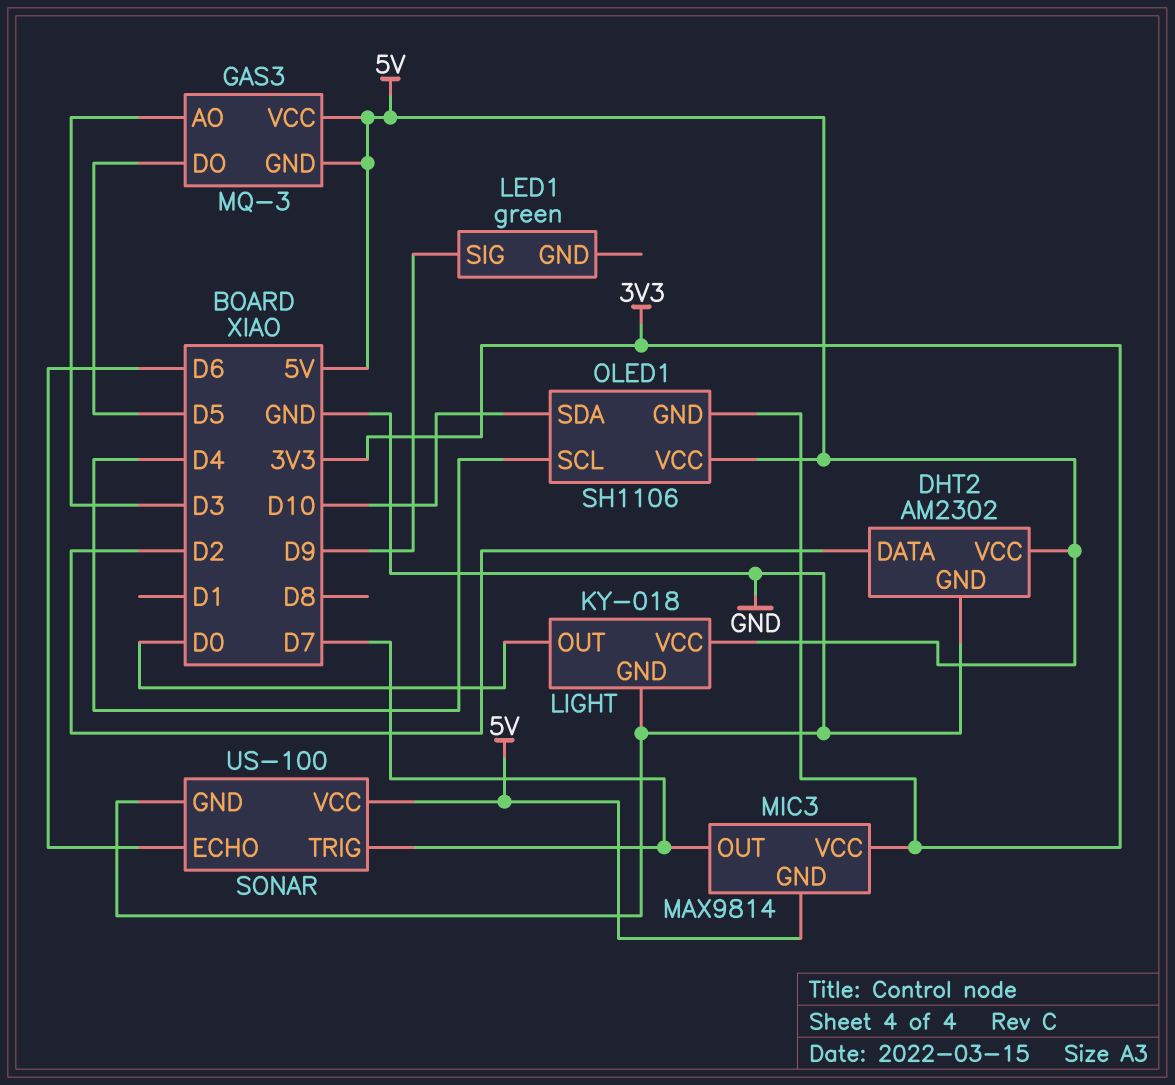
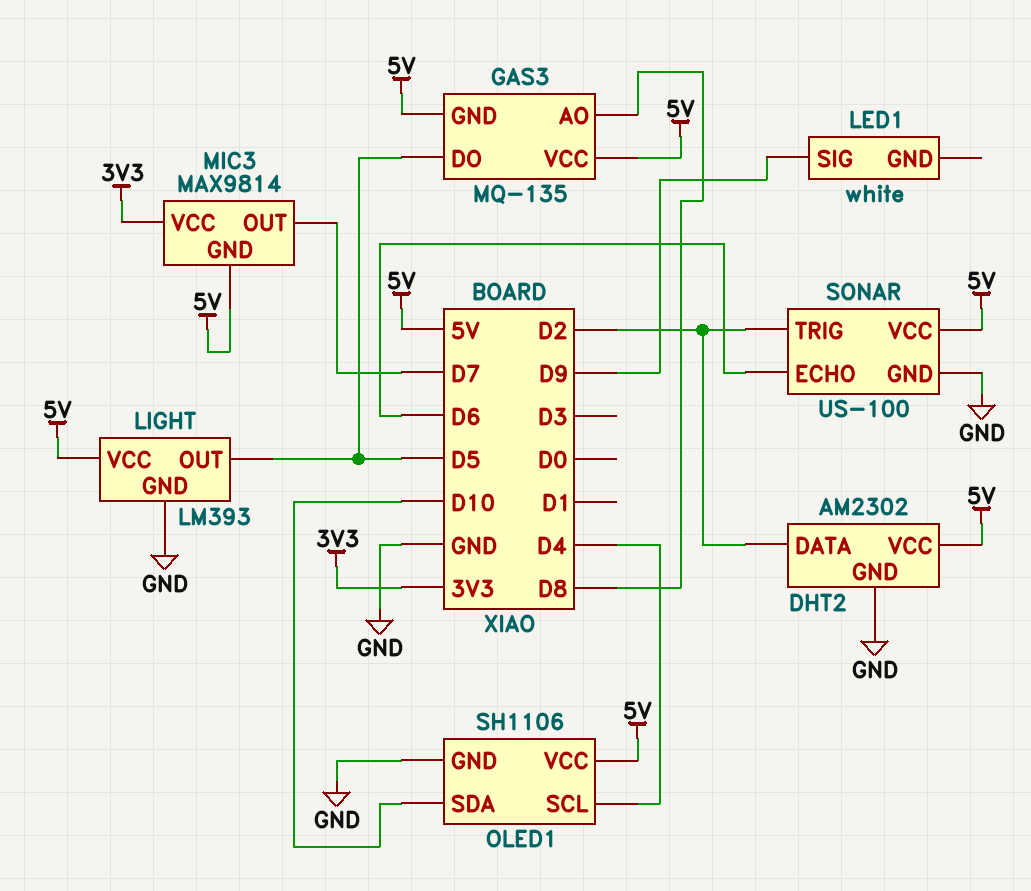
GAS3: MQ-3 -> MQ-135
GAS3 pin AO: D3 -> D8
LED1: green -> white
LIGHT: KY-018 -> LM393
LIGHT pin OUT: D0 -> D5
OLED1 pin GND: 3V3 -> GND
SONAR pin TRIG: D7 -> D2

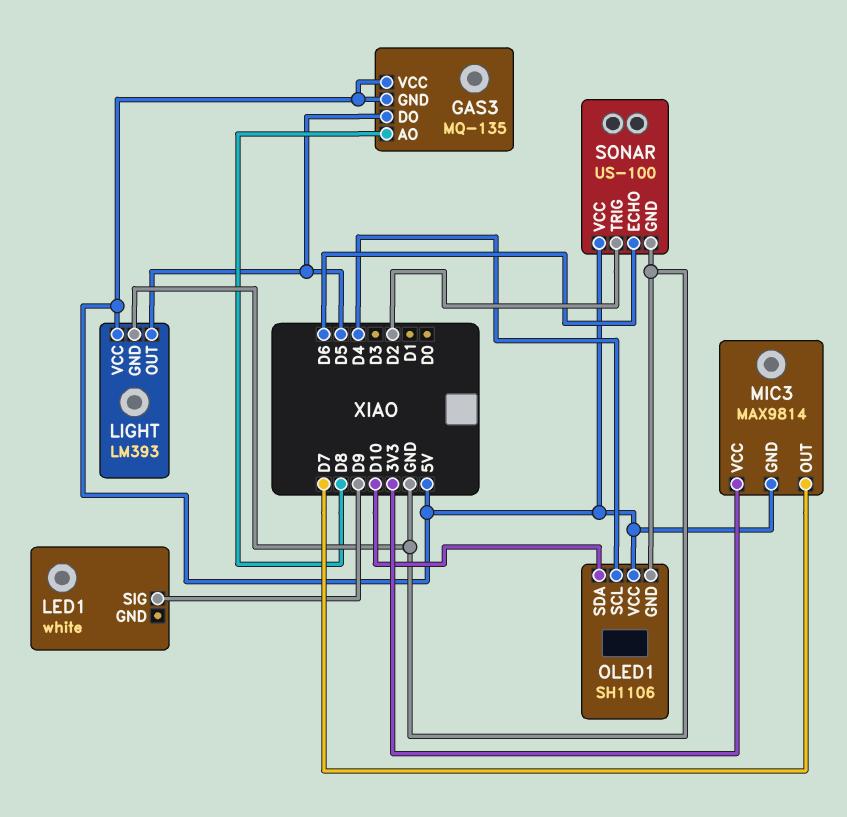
DHT2: AM2302 -> none
DHT2 pin DATA: D2 -> none
DHT2 pin GND: GND -> none
DHT2 pin VCC: 5V -> none

